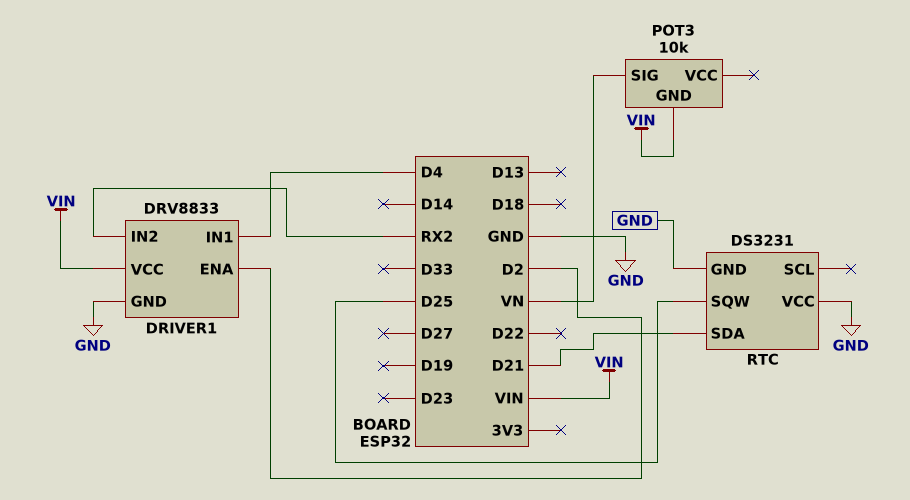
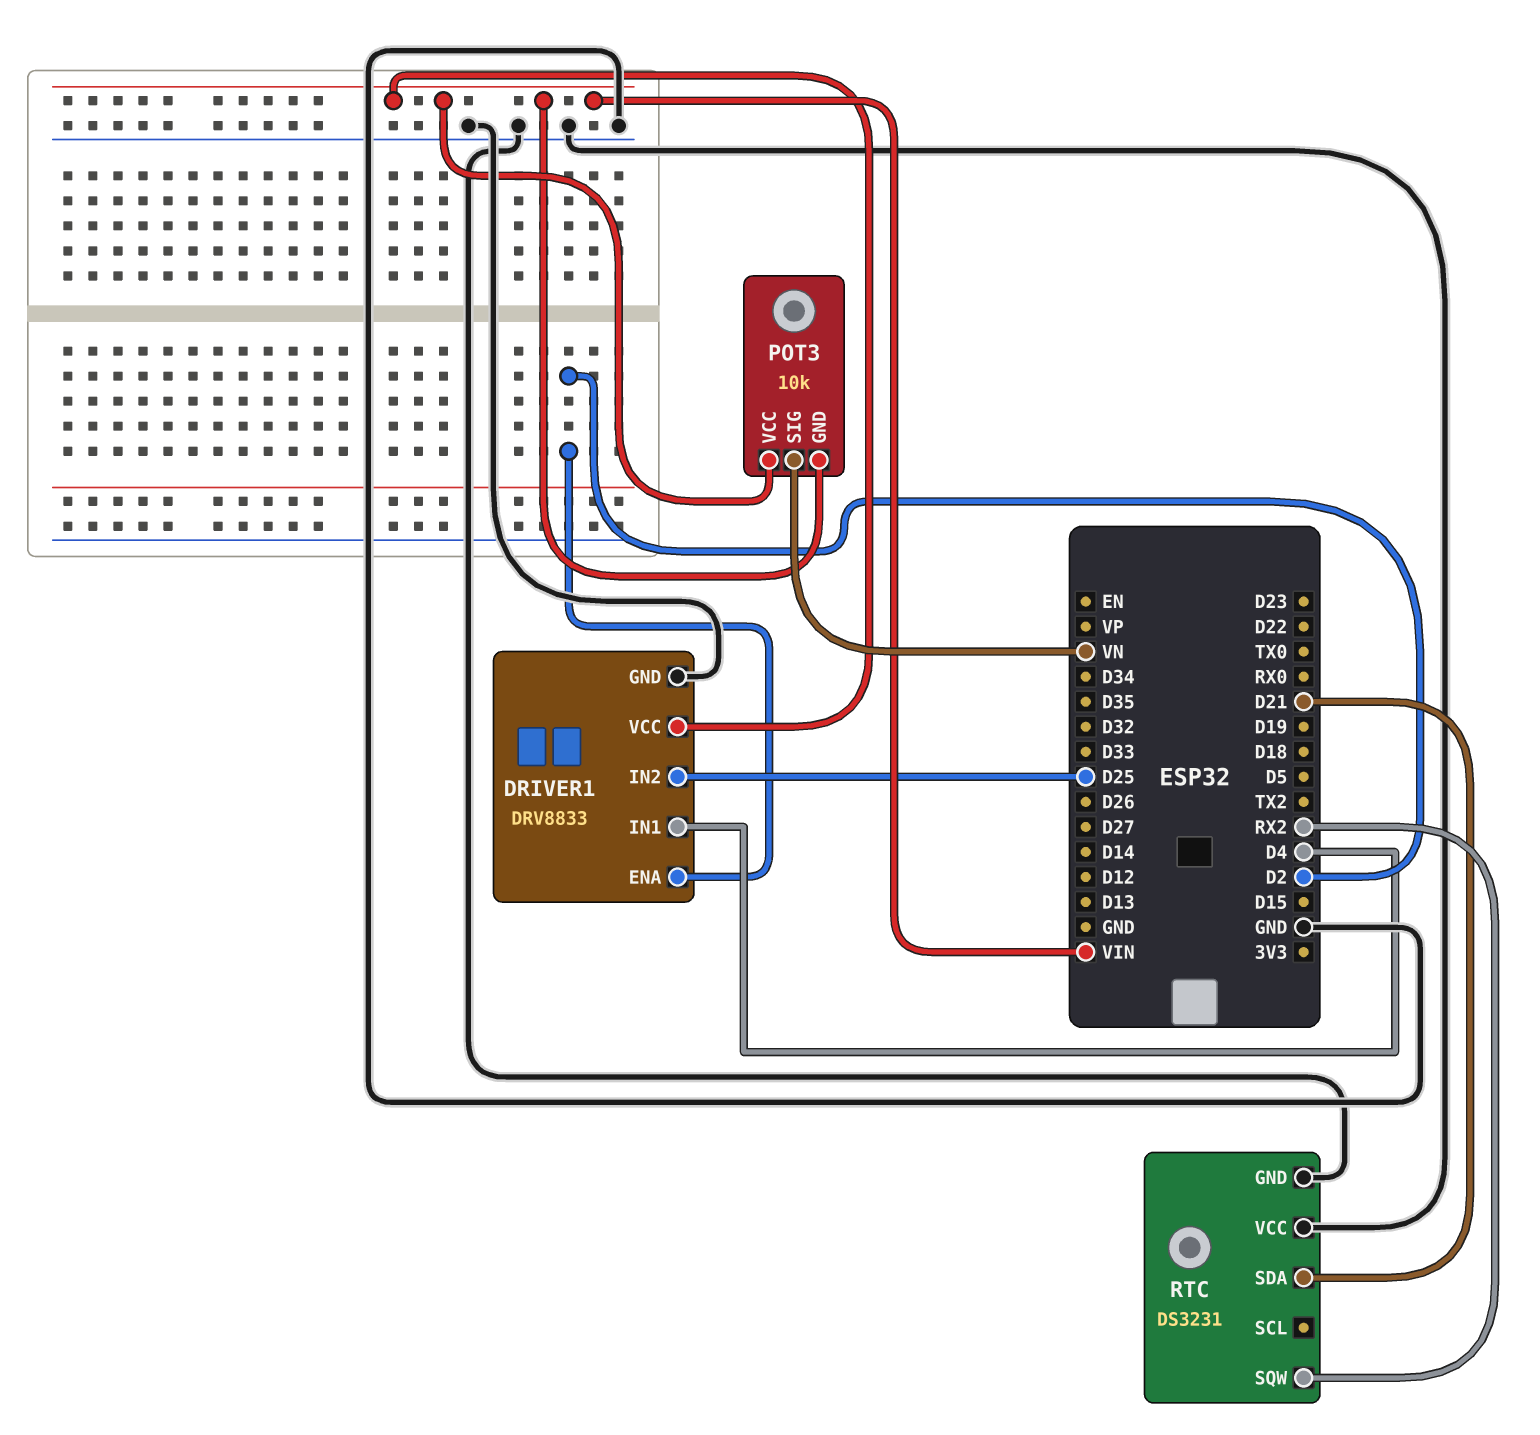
DRIVER1 pin IN2: RX2 -> D25
POT3 pin VCC: none -> VIN
RTC pin SQW: D25 -> RX2

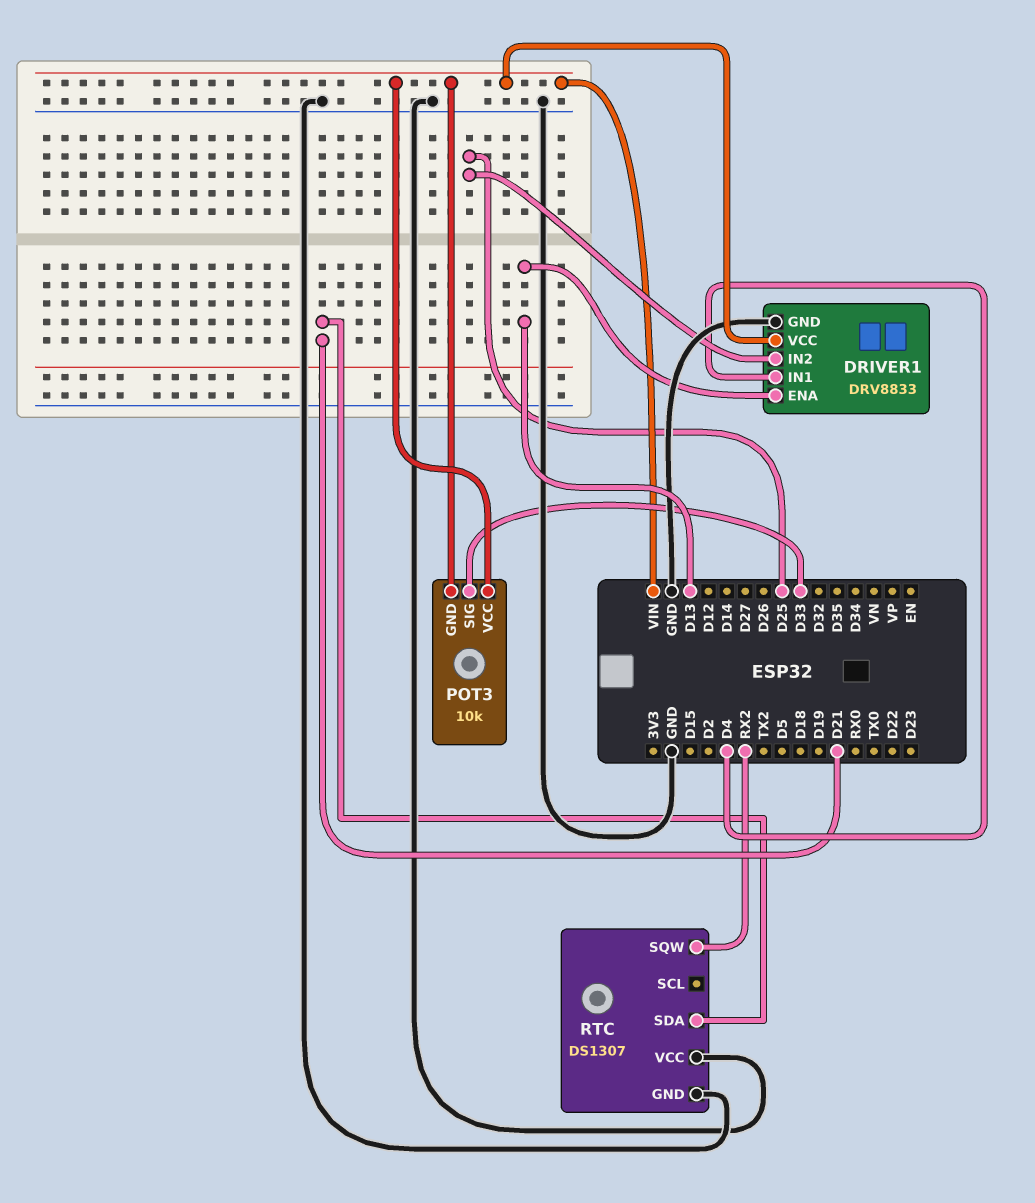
DRIVER1 pin ENA: D2 -> D13
POT3 pin SIG: VN -> D33
RTC: DS3231 -> DS1307

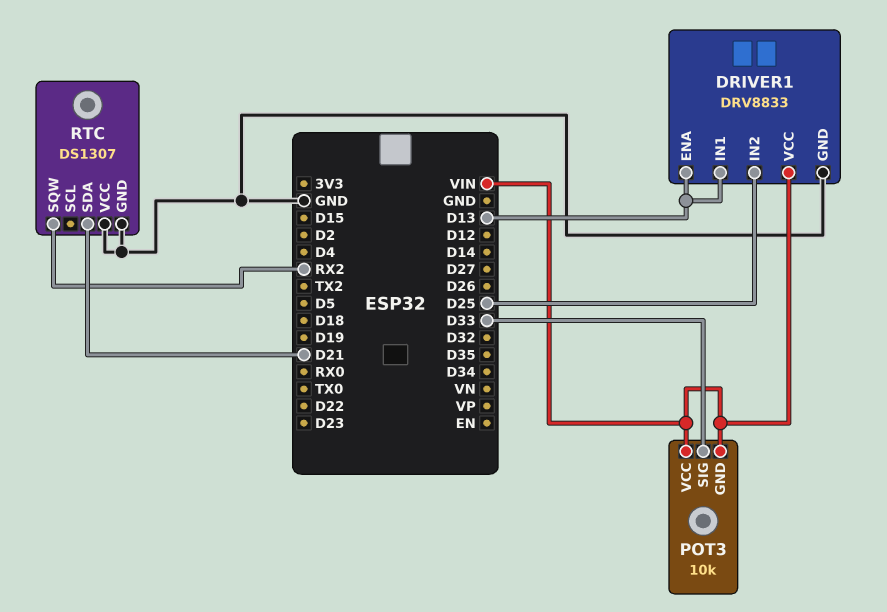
DRIVER1 pin IN1: D4 -> D13

